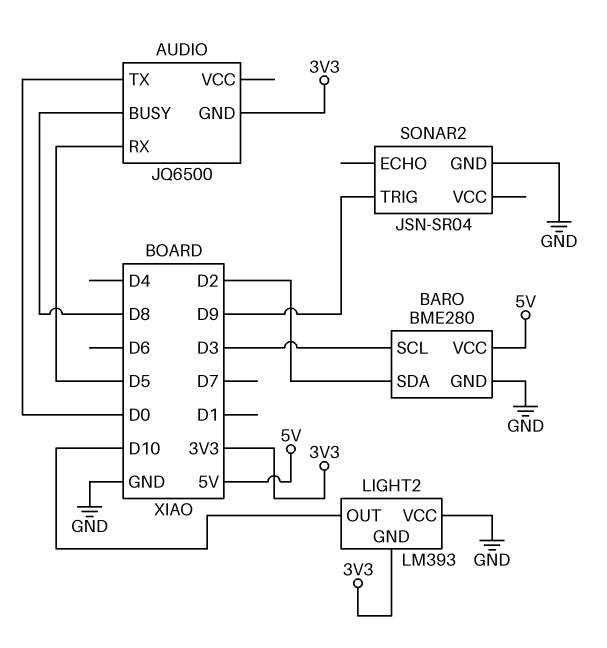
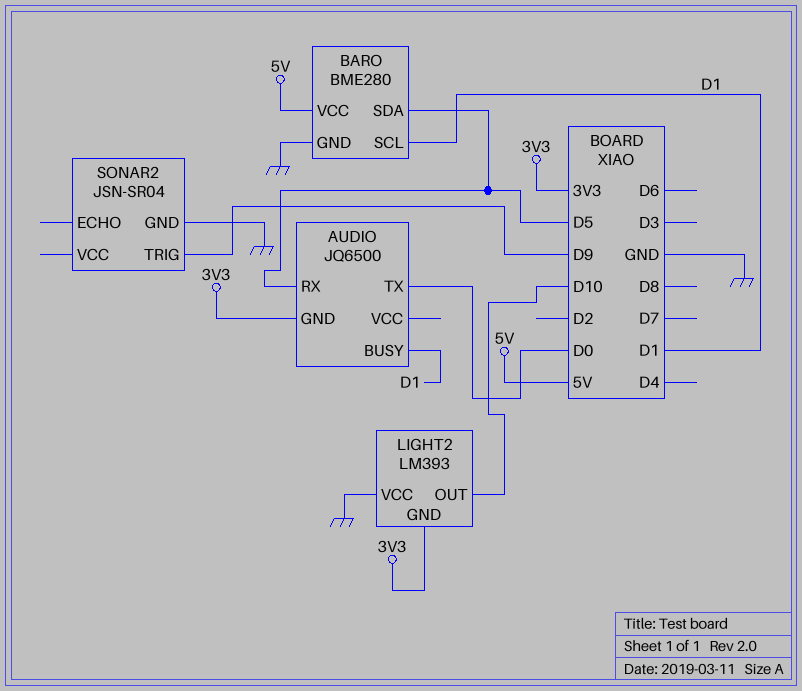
AUDIO pin BUSY: D8 -> D1
BARO pin SCL: D3 -> D1
BARO pin SDA: D2 -> D5

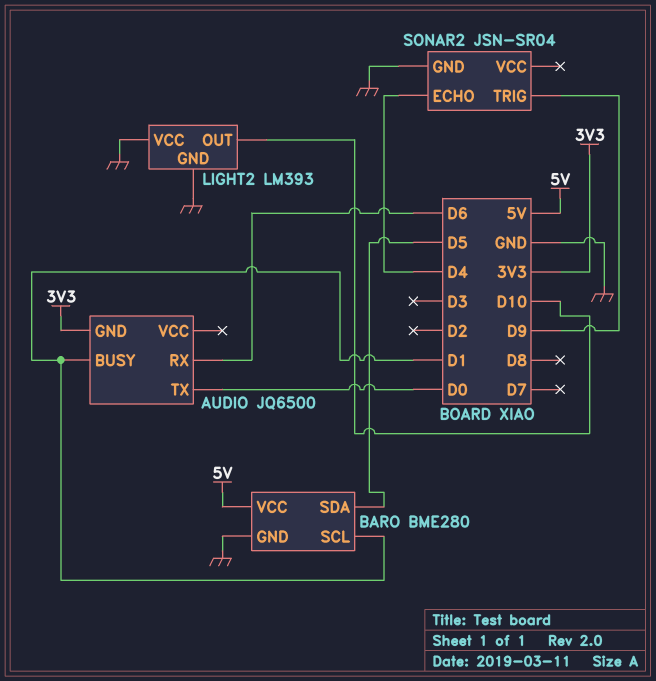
AUDIO pin RX: D5 -> D6
LIGHT2 pin GND: 3V3 -> GND
SONAR2 pin ECHO: none -> D4

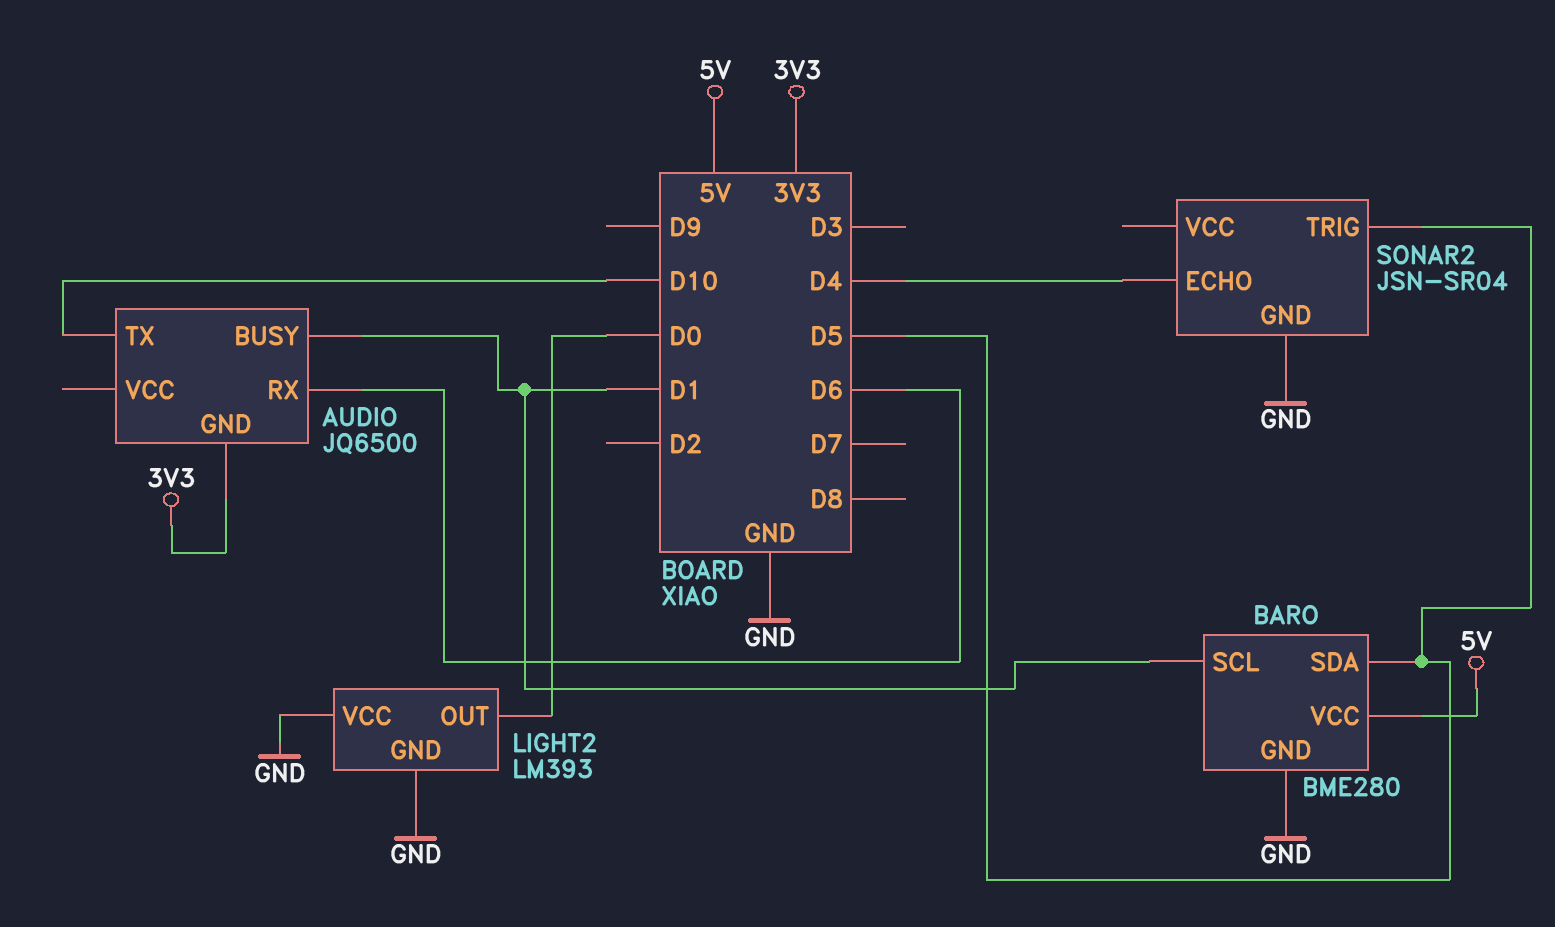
AUDIO pin TX: D0 -> D10
LIGHT2 pin OUT: D10 -> D0
SONAR2 pin TRIG: D9 -> D5

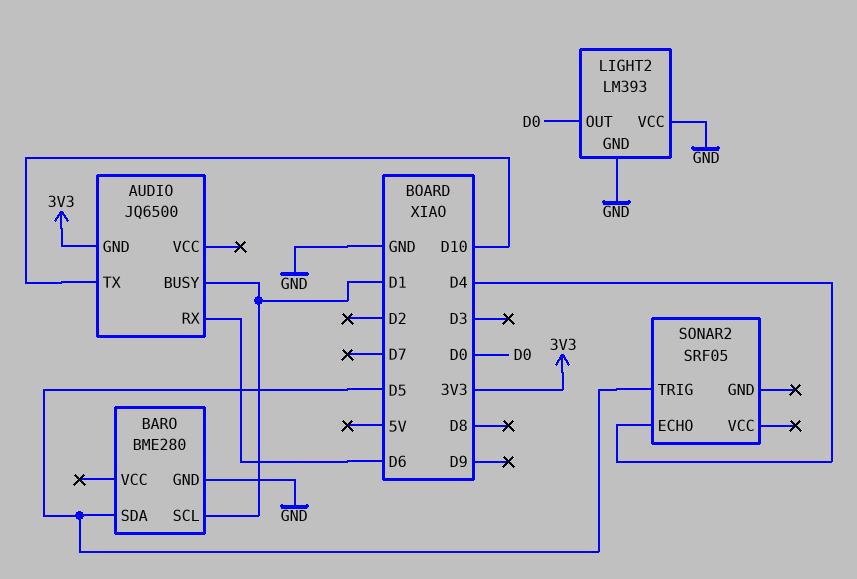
BARO pin VCC: 5V -> none
SONAR2: JSN-SR04 -> SRF05
SONAR2 pin GND: GND -> none

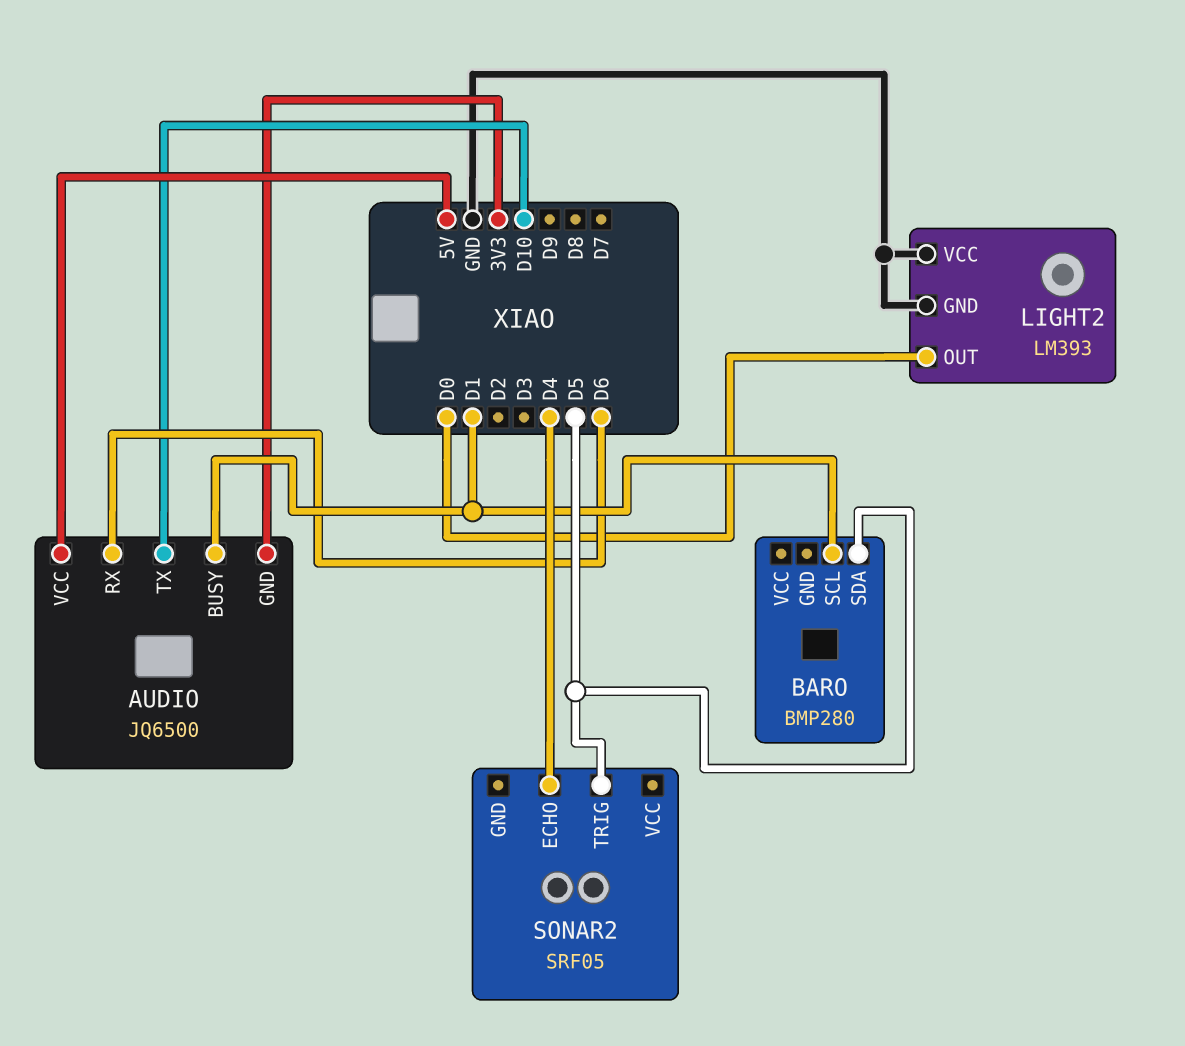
AUDIO pin VCC: none -> 5V
BARO: BME280 -> BMP280
BARO pin GND: GND -> none

